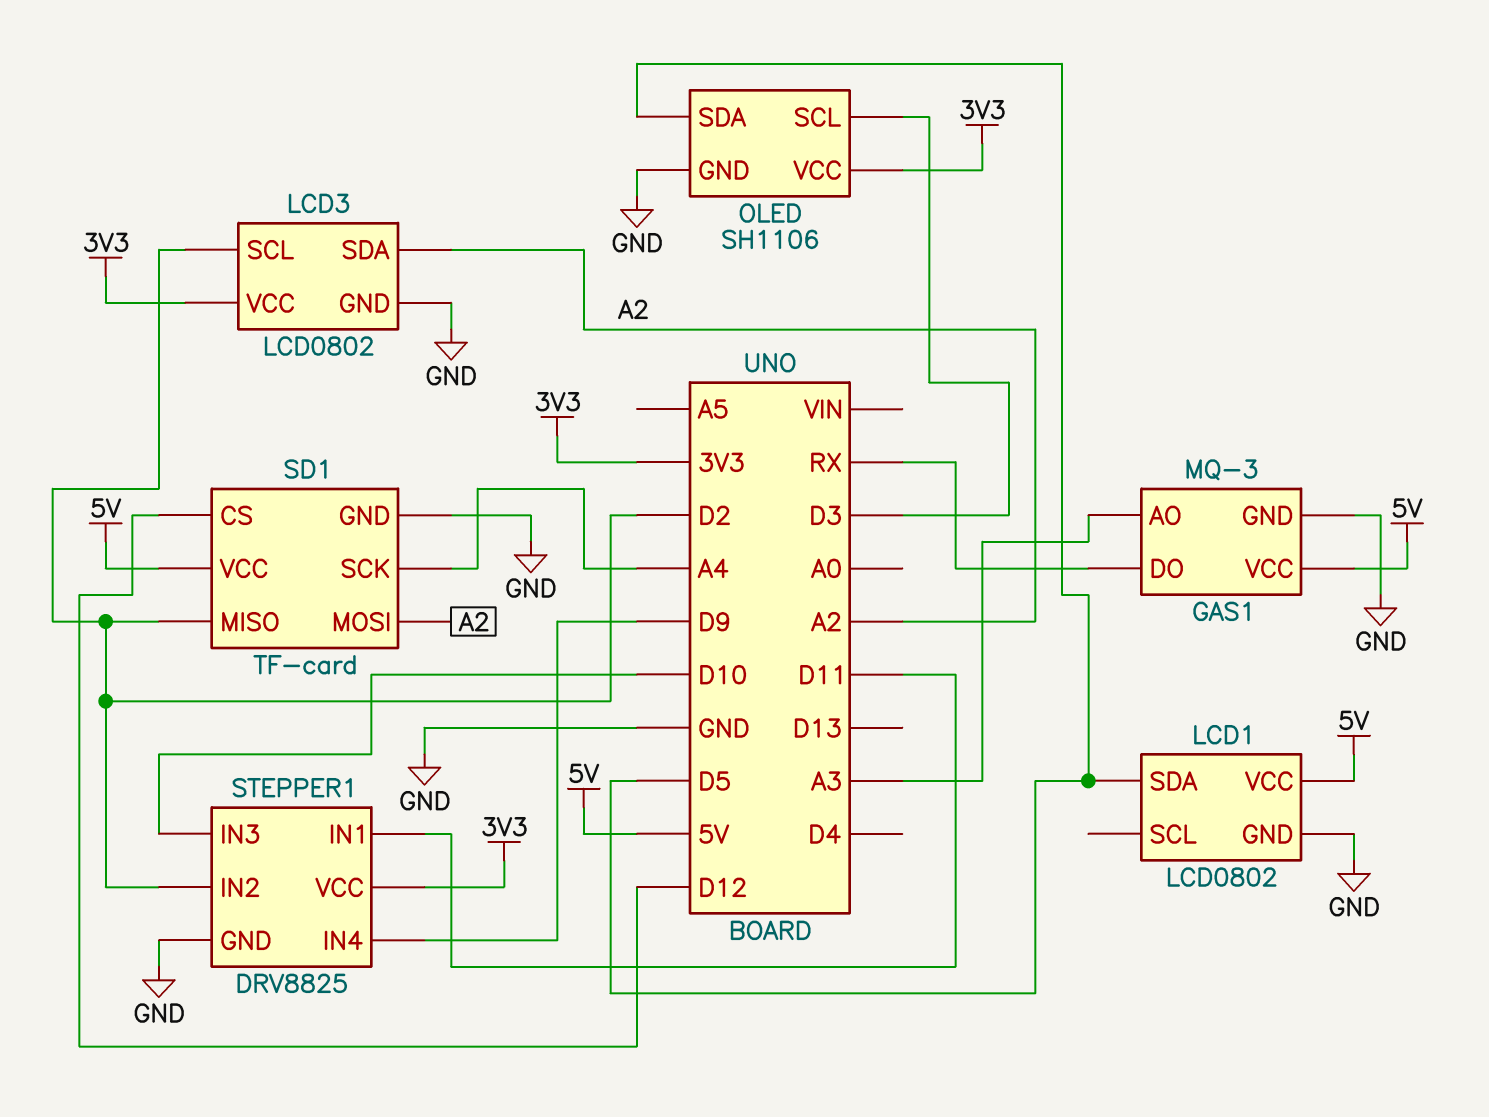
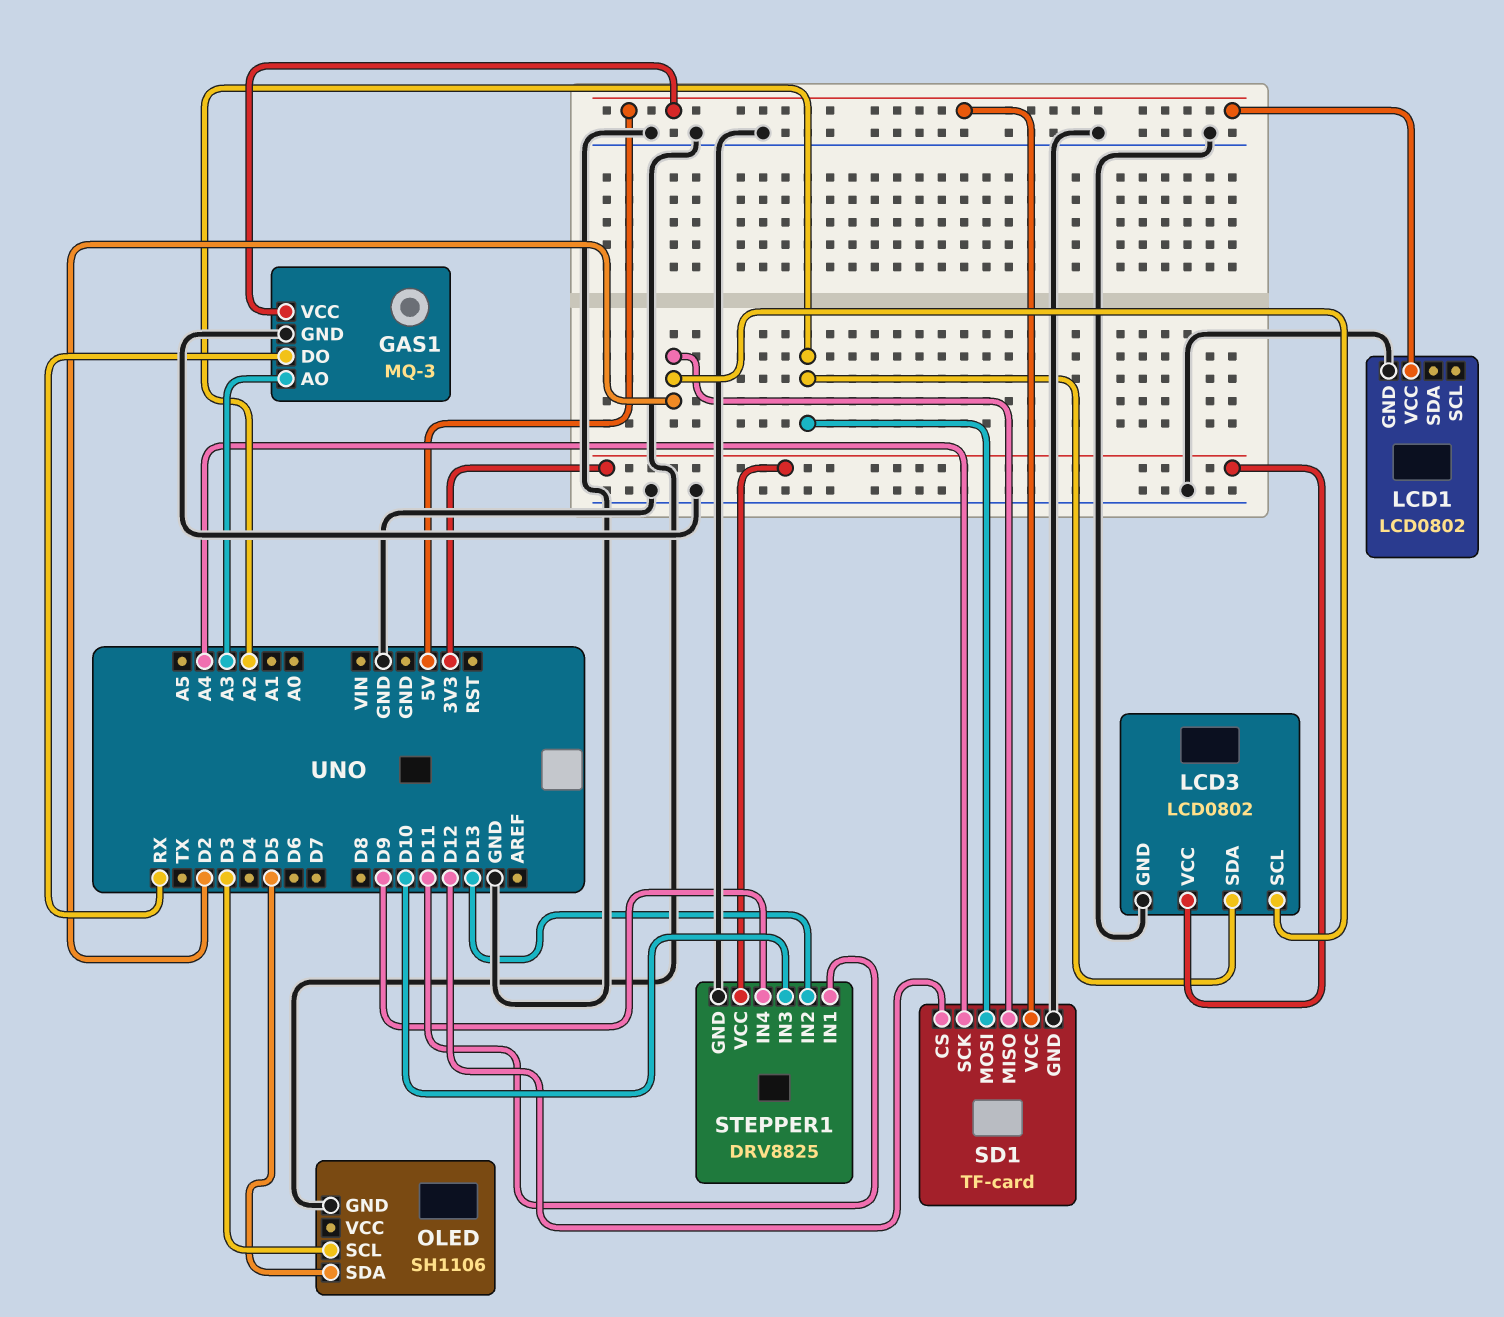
LCD1 pin SDA: D5 -> none
OLED pin VCC: 3V3 -> none
STEPPER1 pin IN2: D2 -> D13

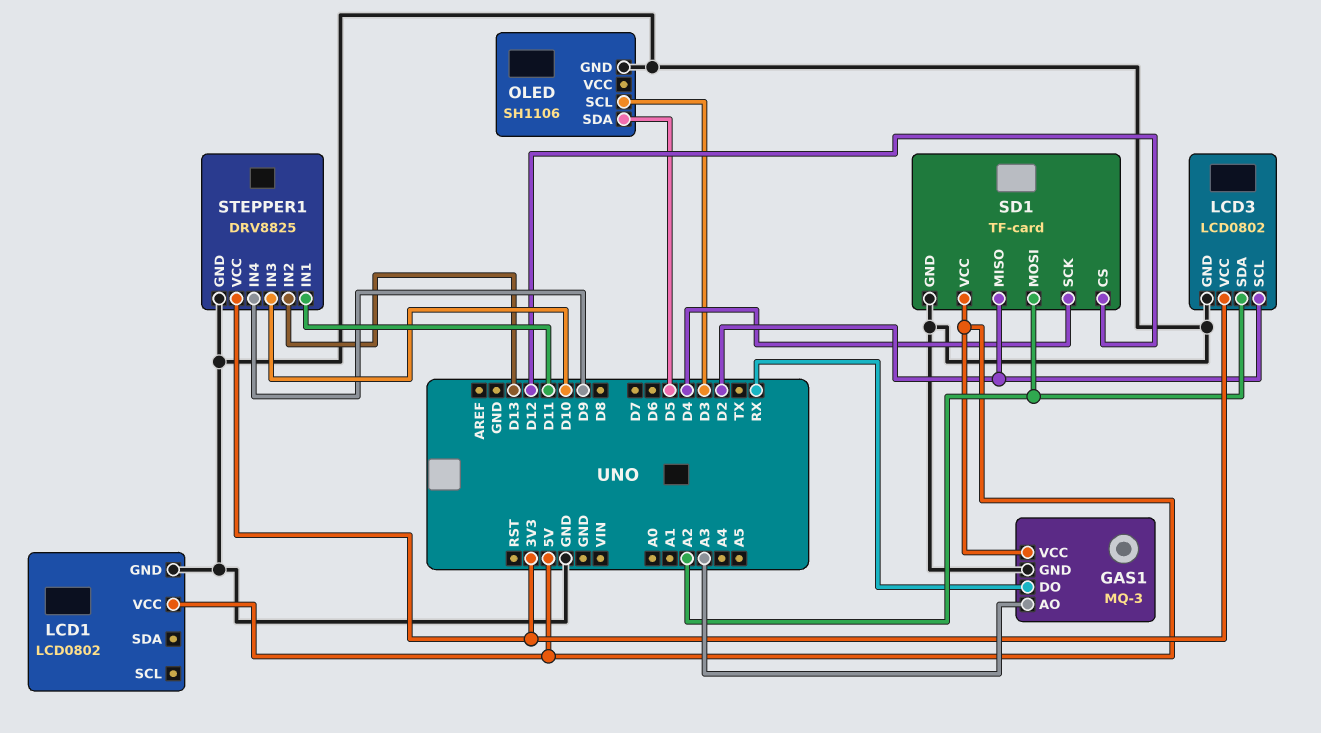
SD1 pin SCK: A4 -> D4

